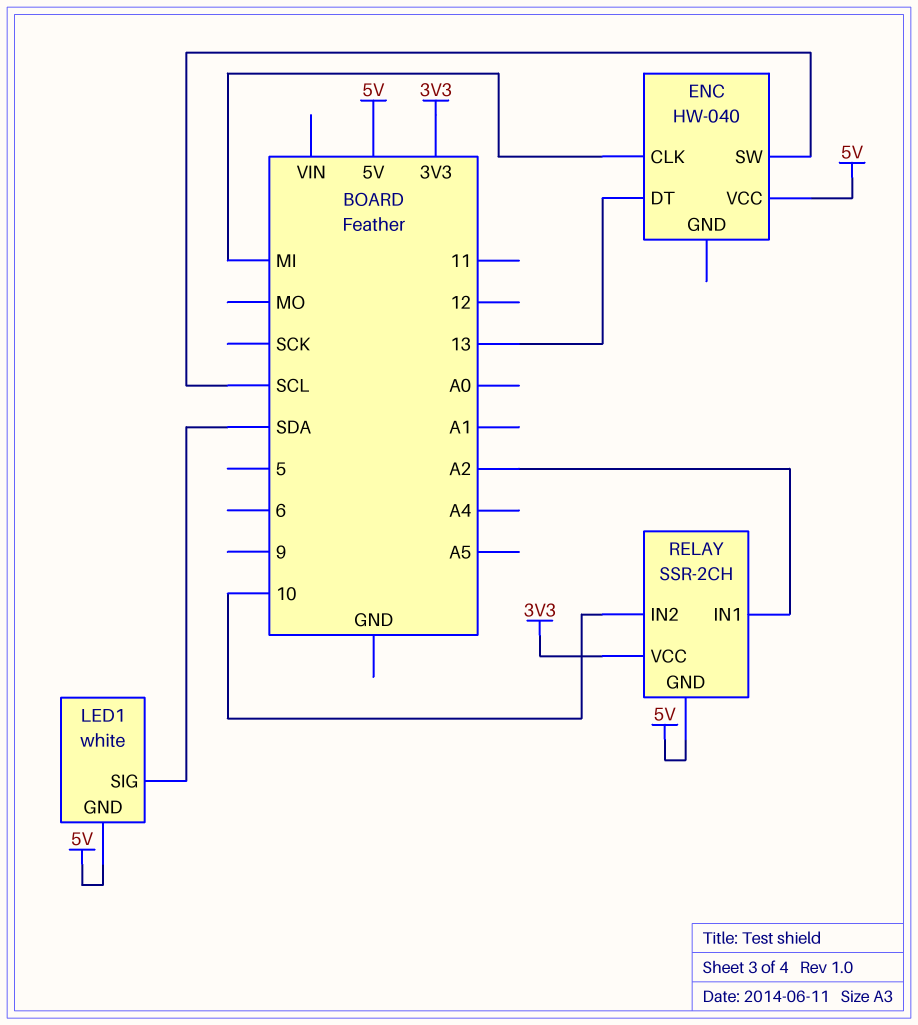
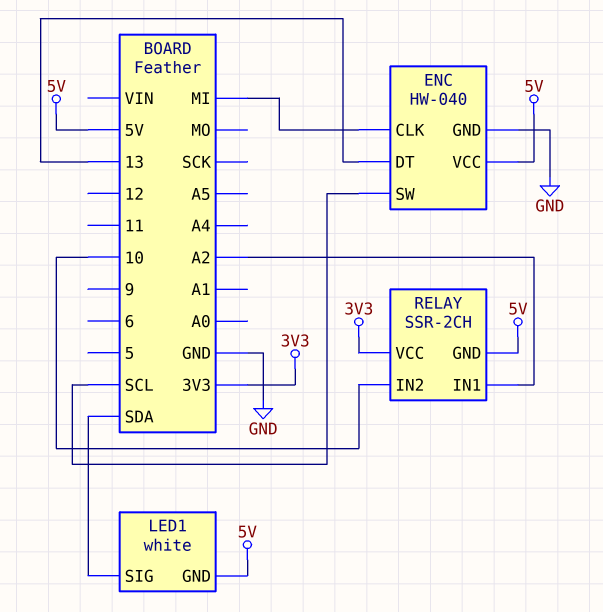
ENC pin GND: none -> GND

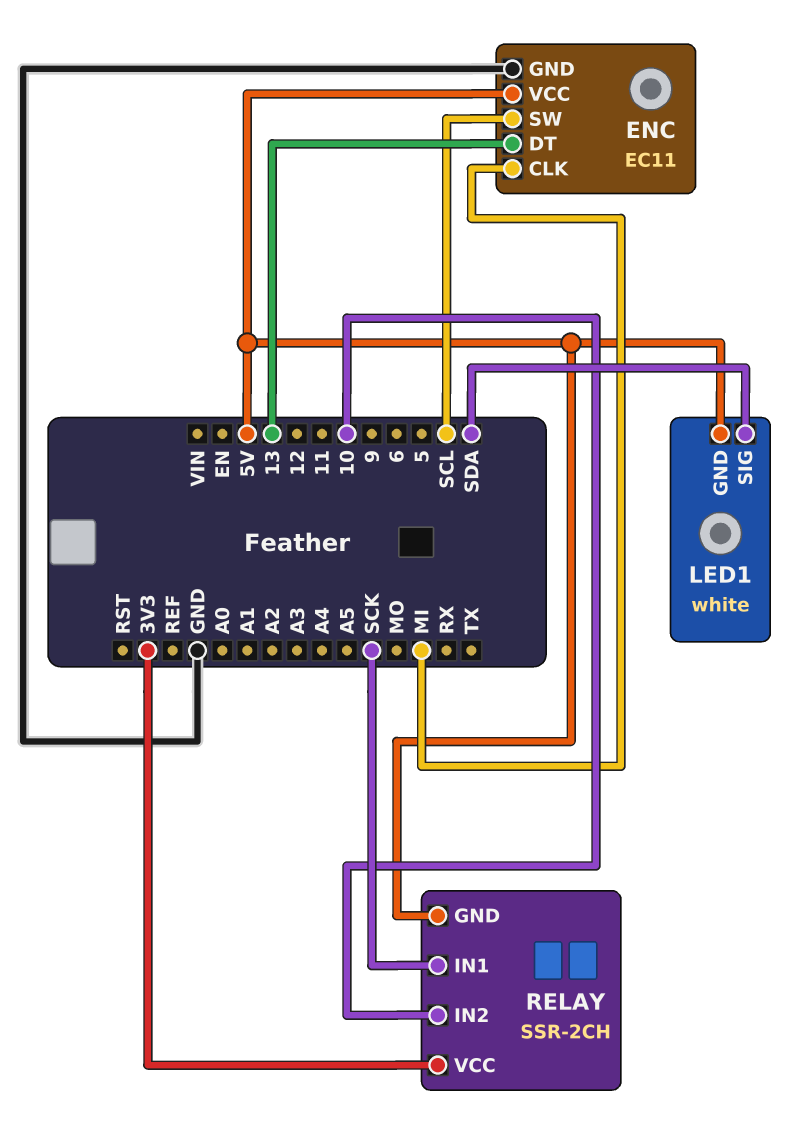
ENC: HW-040 -> EC11
RELAY pin IN1: A2 -> SCK

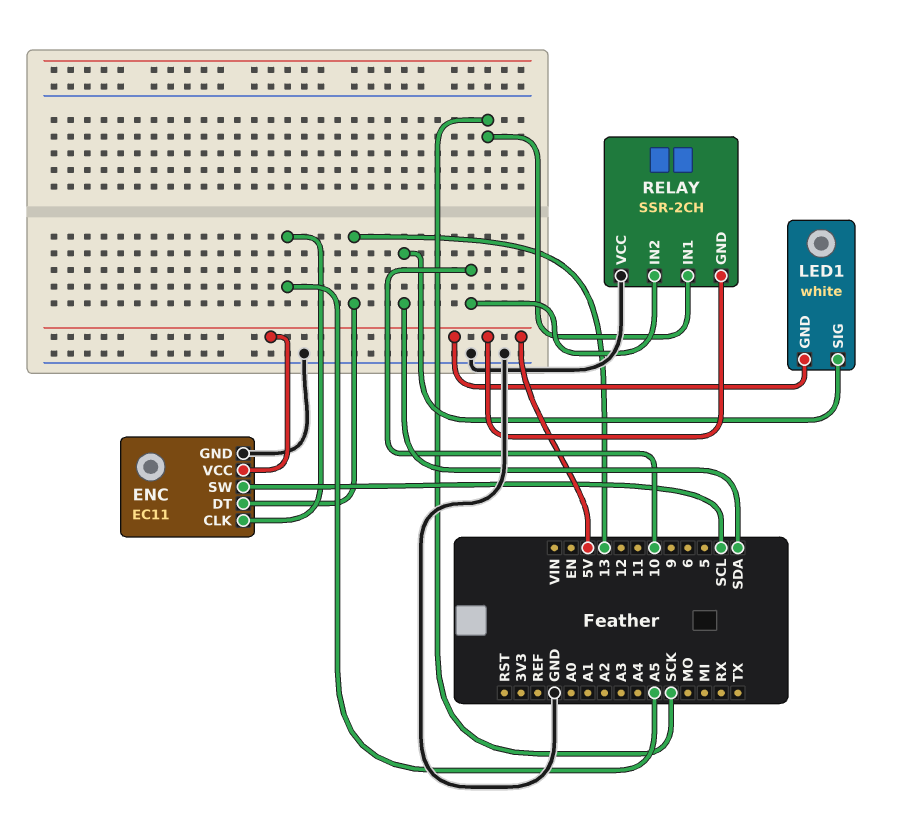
ENC pin CLK: MI -> A5
RELAY pin VCC: 3V3 -> GND

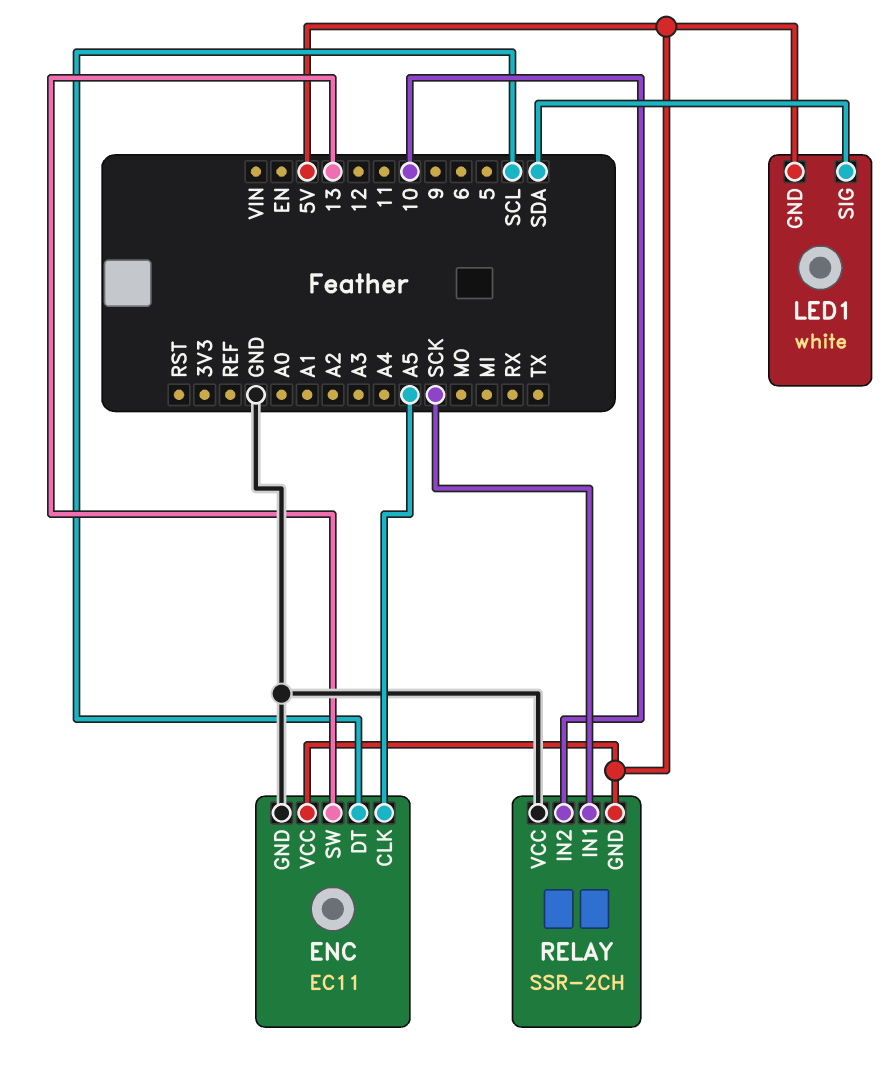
ENC pin DT: 13 -> SCL
ENC pin SW: SCL -> 13

